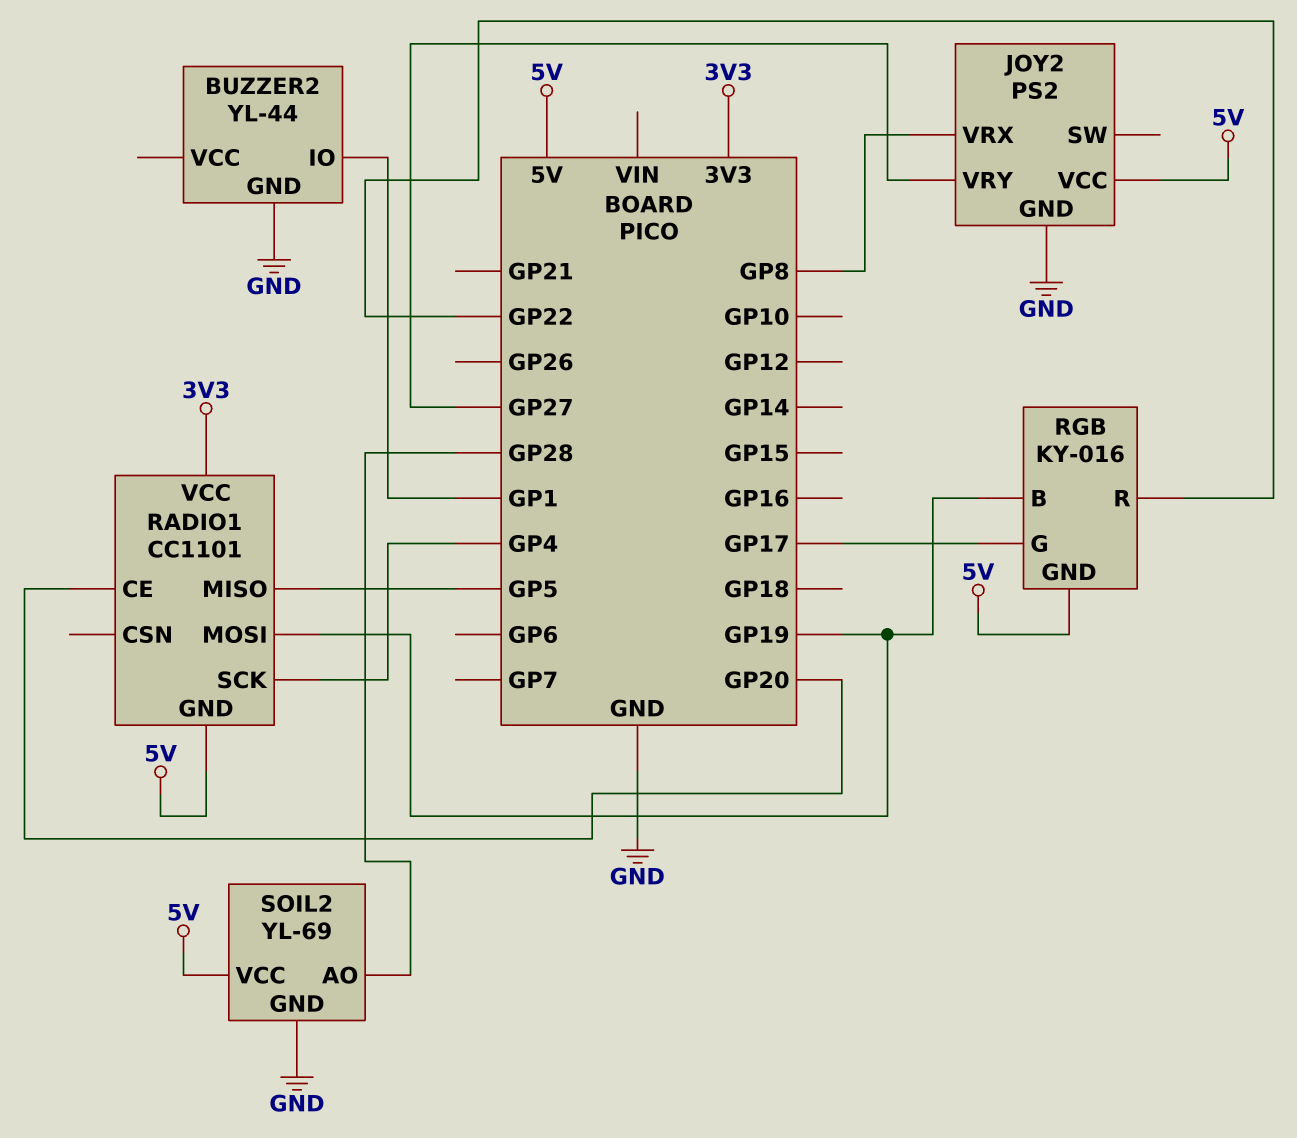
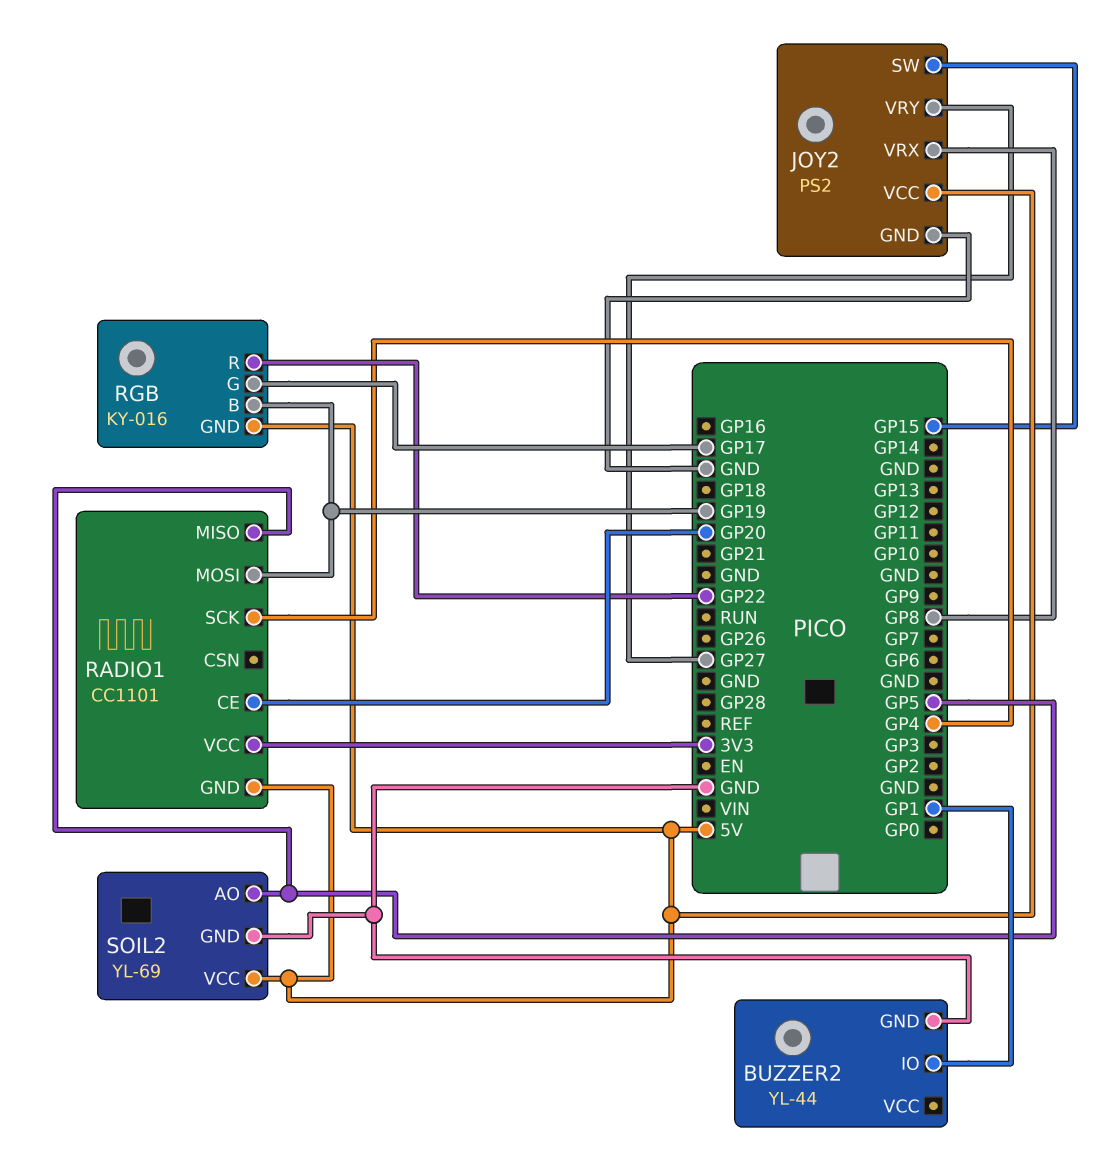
JOY2 pin SW: none -> GP15
SOIL2 pin AO: GP28 -> GP5

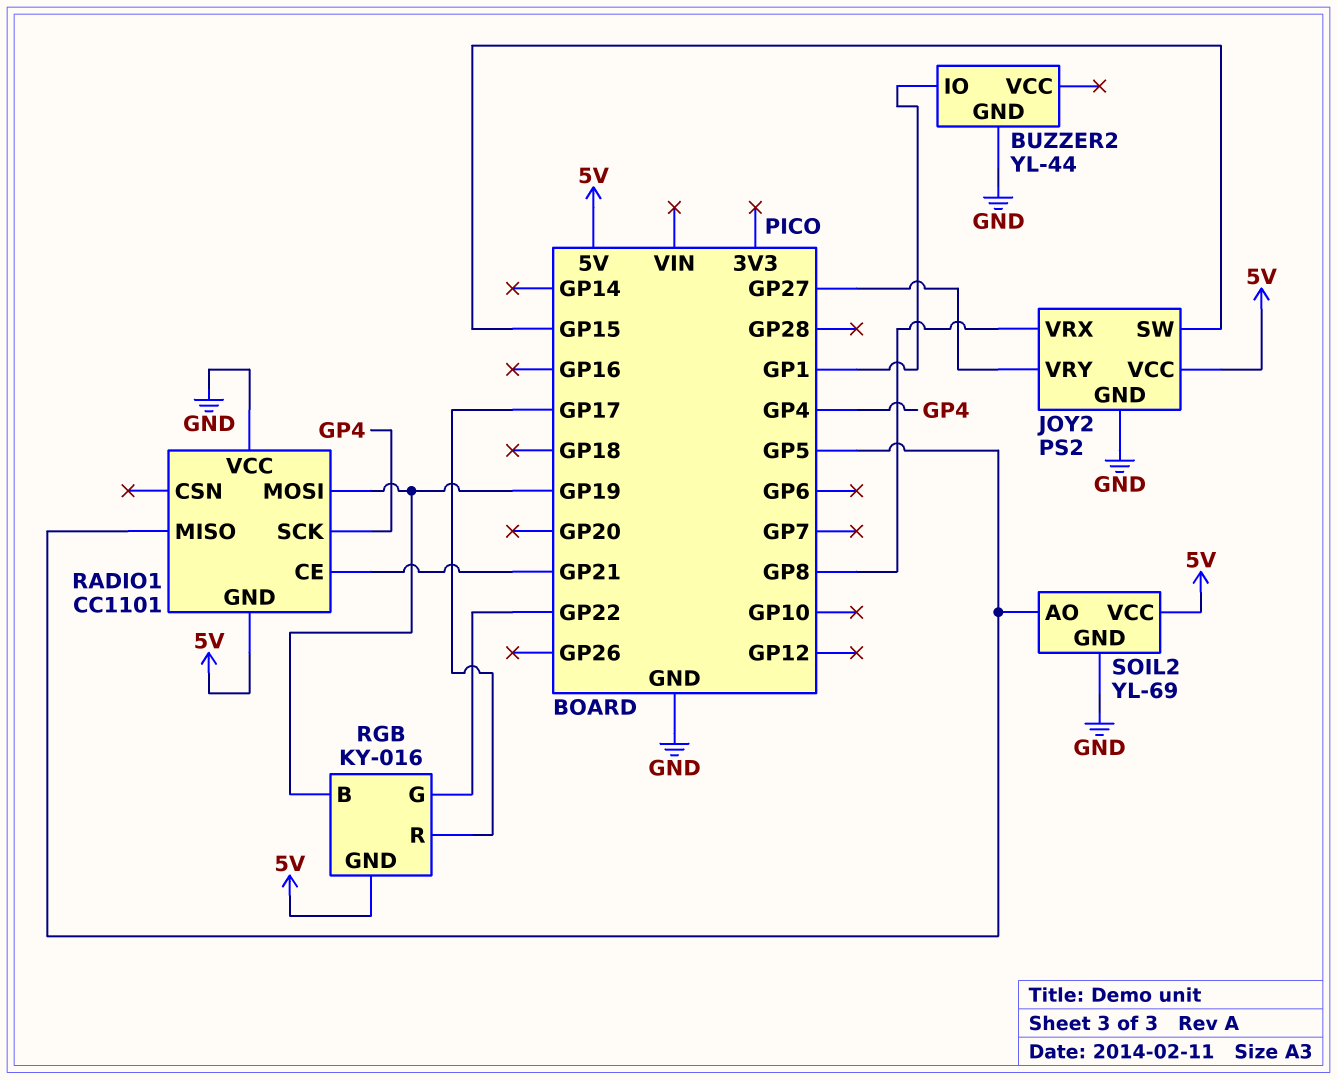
RADIO1 pin CE: GP20 -> GP21
RADIO1 pin VCC: 3V3 -> GND
RGB pin G: GP17 -> GP22
RGB pin R: GP22 -> GP17

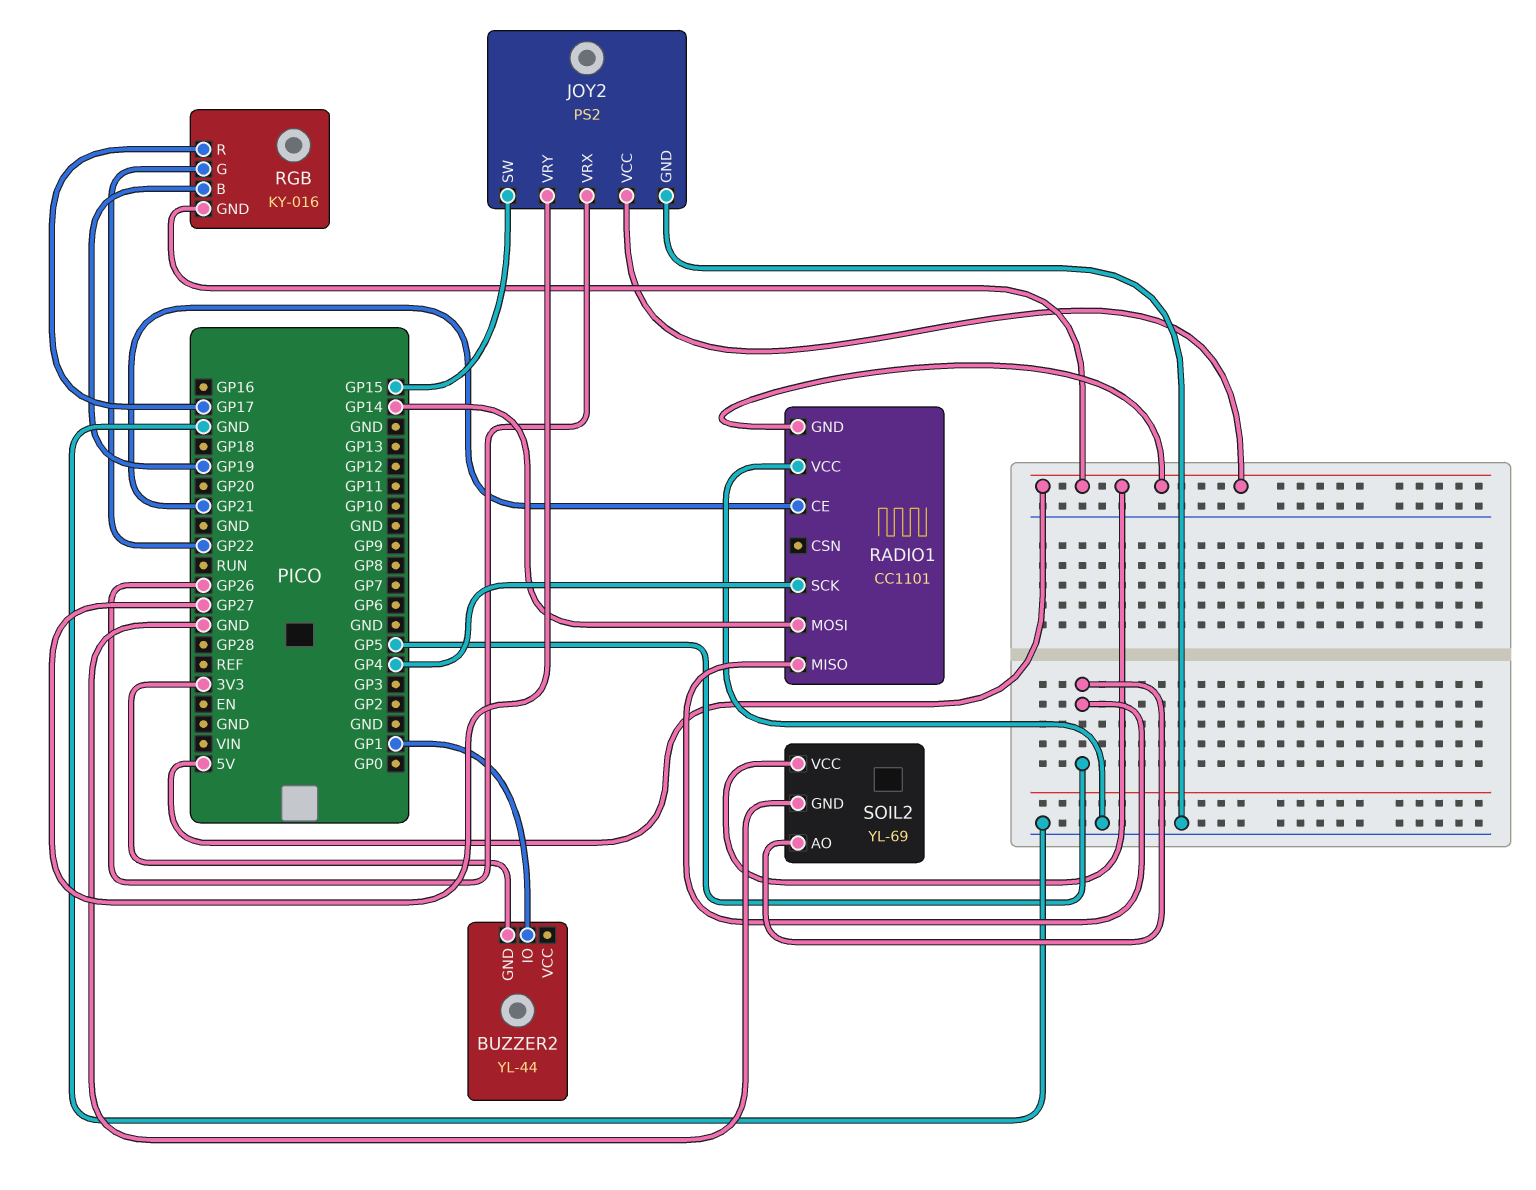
BUZZER2 pin GND: GND -> 3V3
JOY2 pin VRX: GP8 -> GP26
RADIO1 pin MOSI: GP19 -> GP14

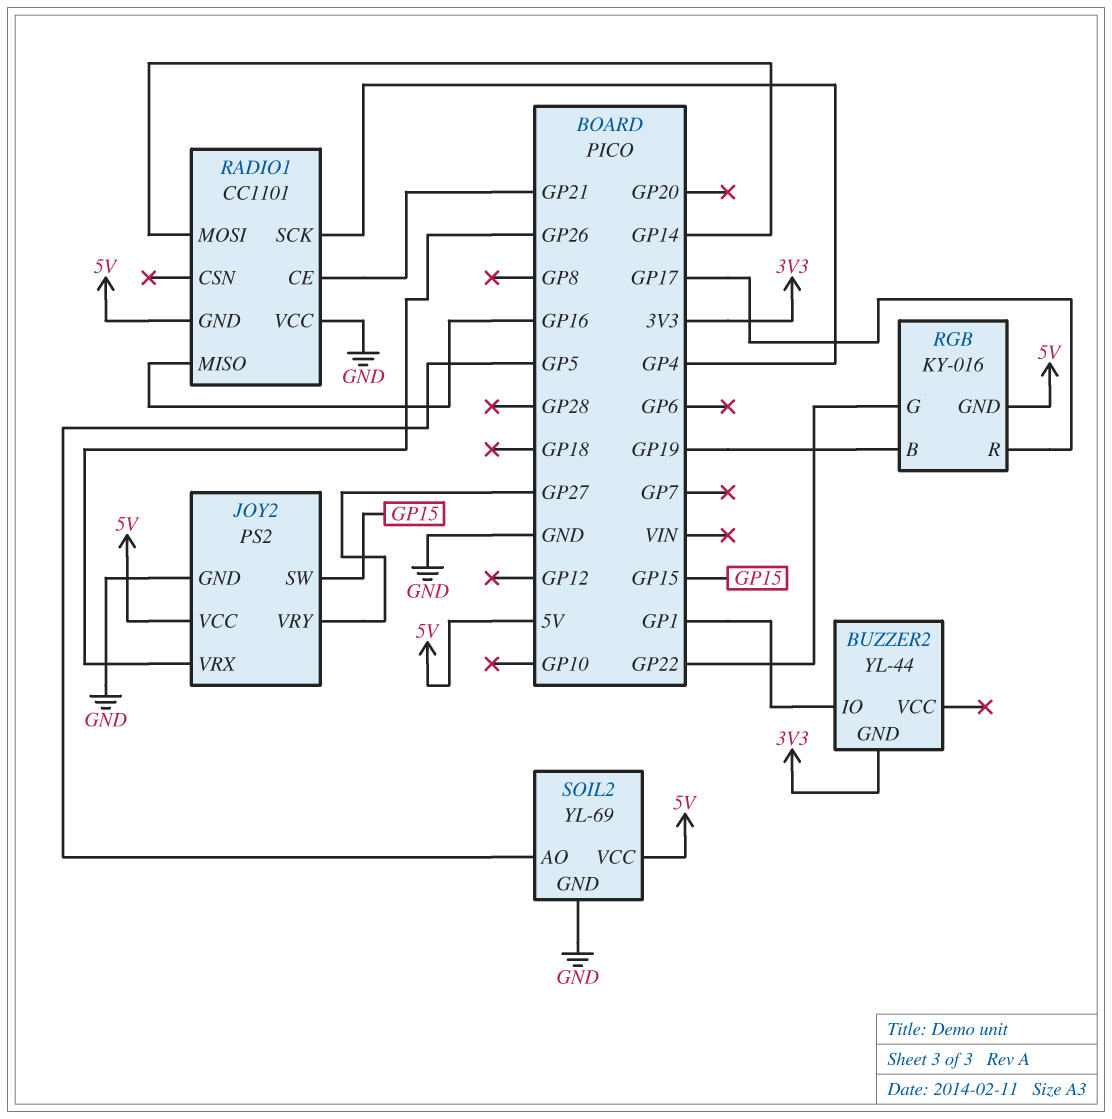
RADIO1 pin MISO: GP5 -> GP16

